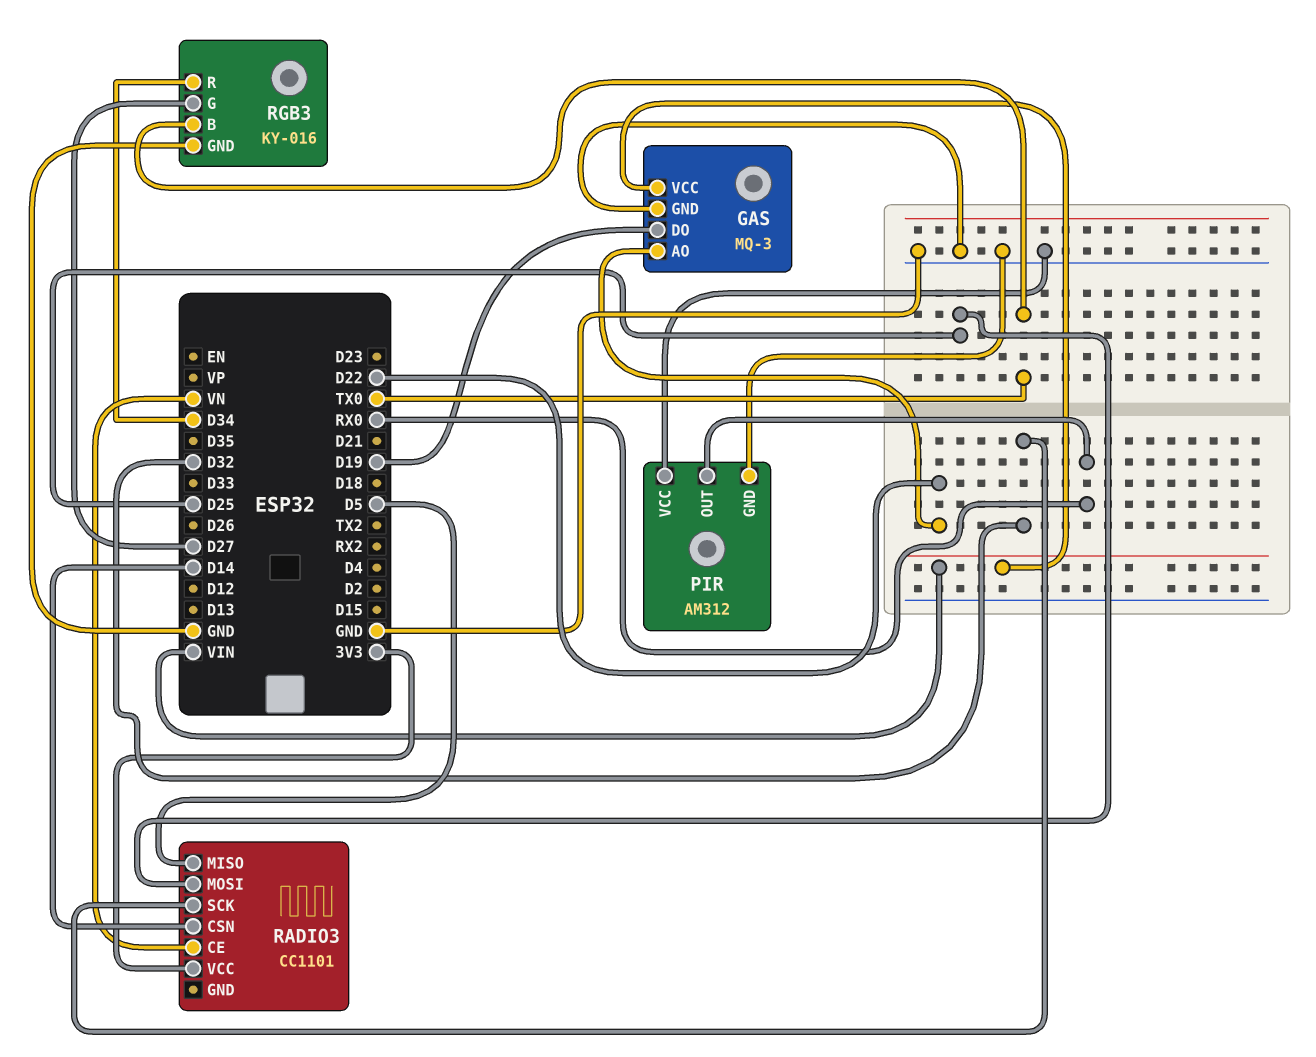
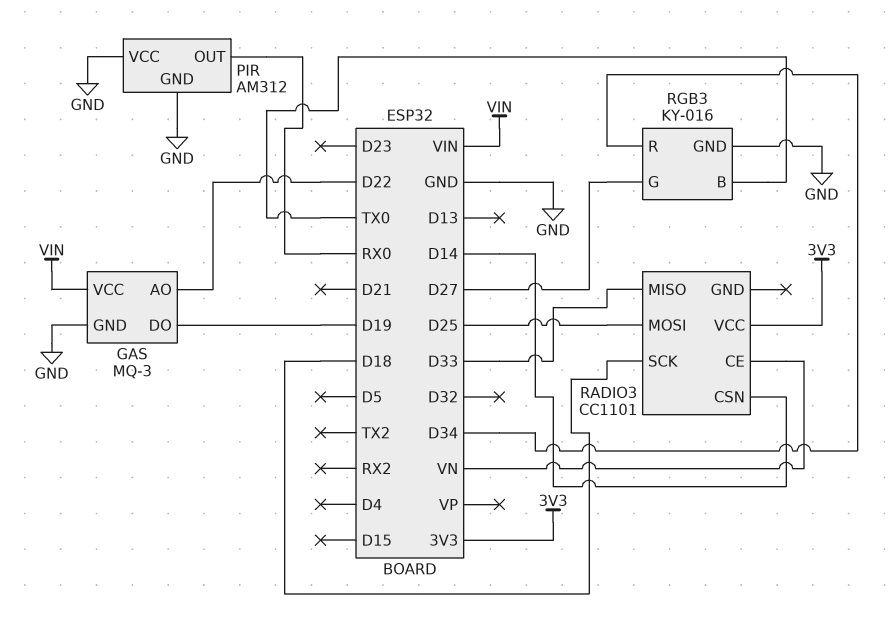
RADIO3 pin MISO: D5 -> D33
RADIO3 pin SCK: D32 -> D18

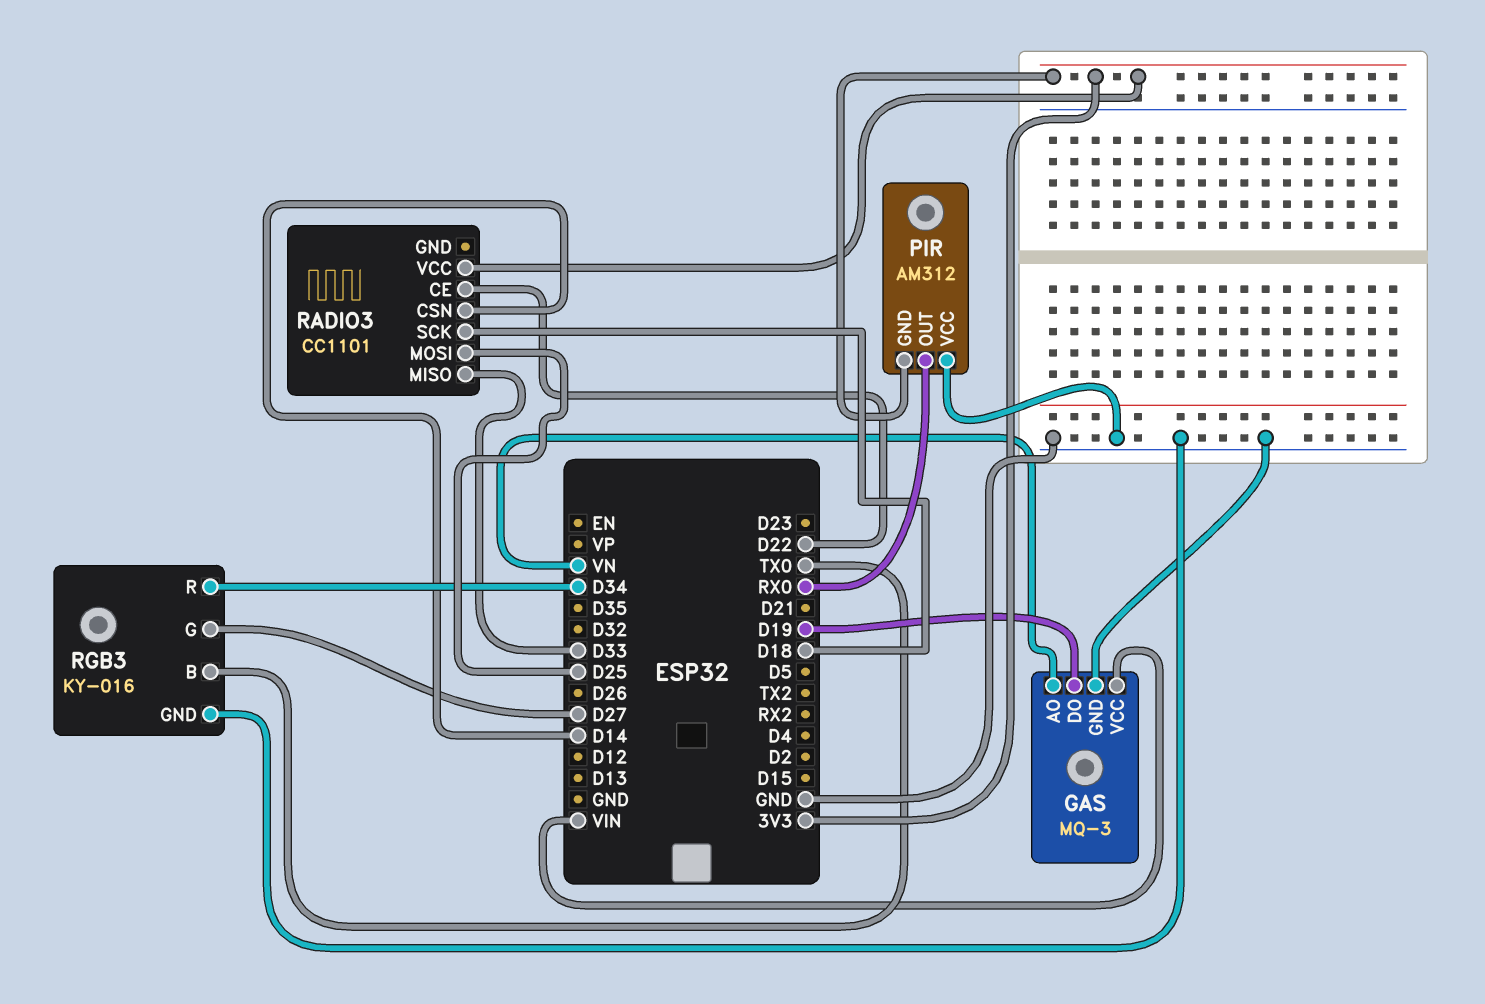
GAS pin AO: D22 -> VN
PIR pin GND: GND -> 3V3
RADIO3 pin CE: VN -> D22

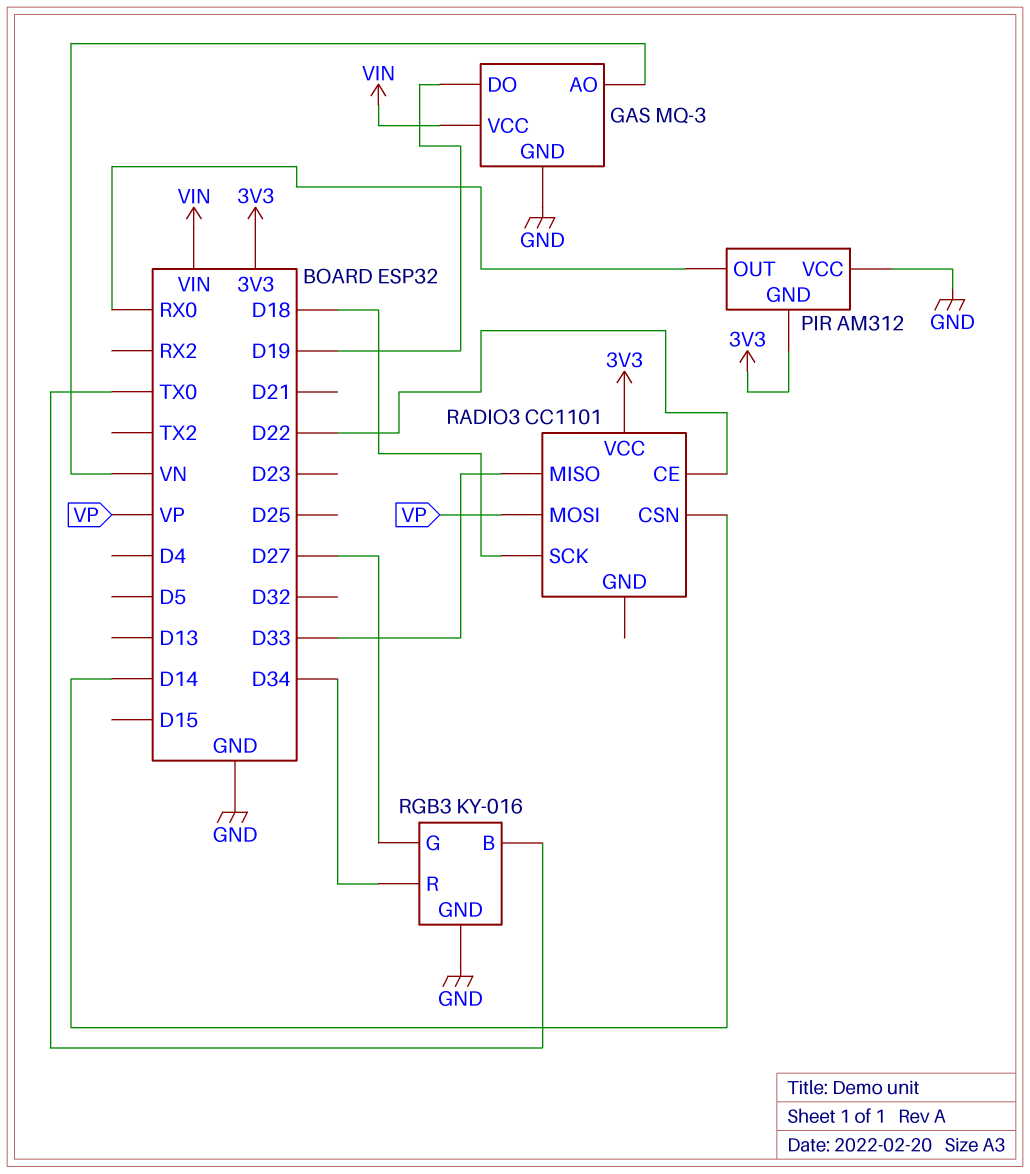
RADIO3 pin MOSI: D25 -> VP

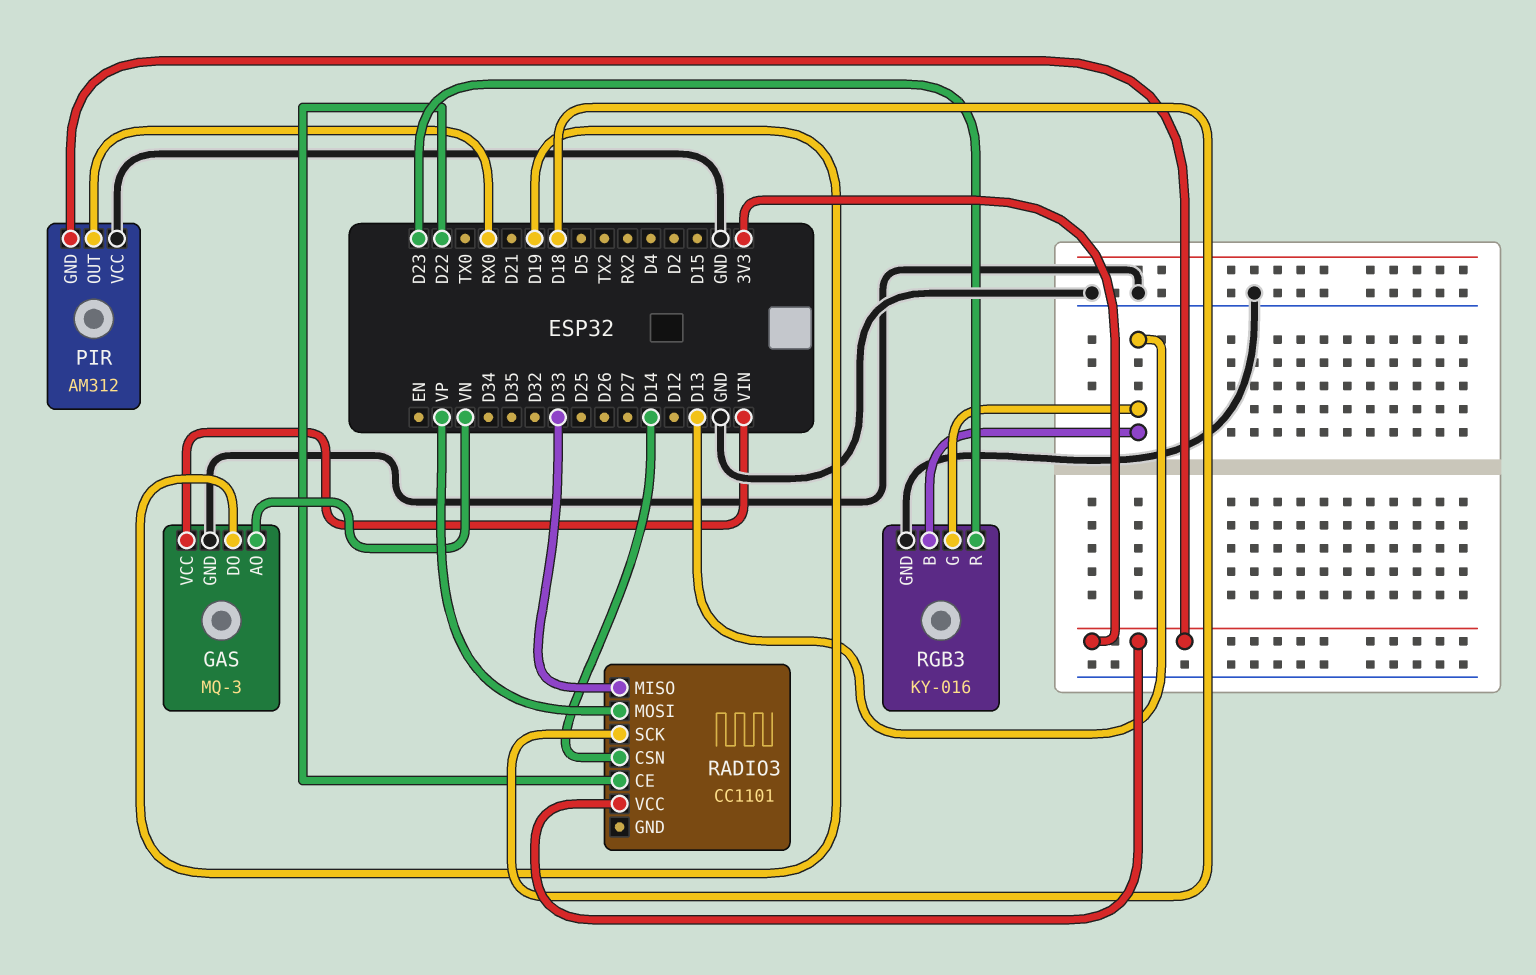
RGB3 pin B: TX0 -> D13
RGB3 pin G: D27 -> D13
RGB3 pin R: D34 -> D23

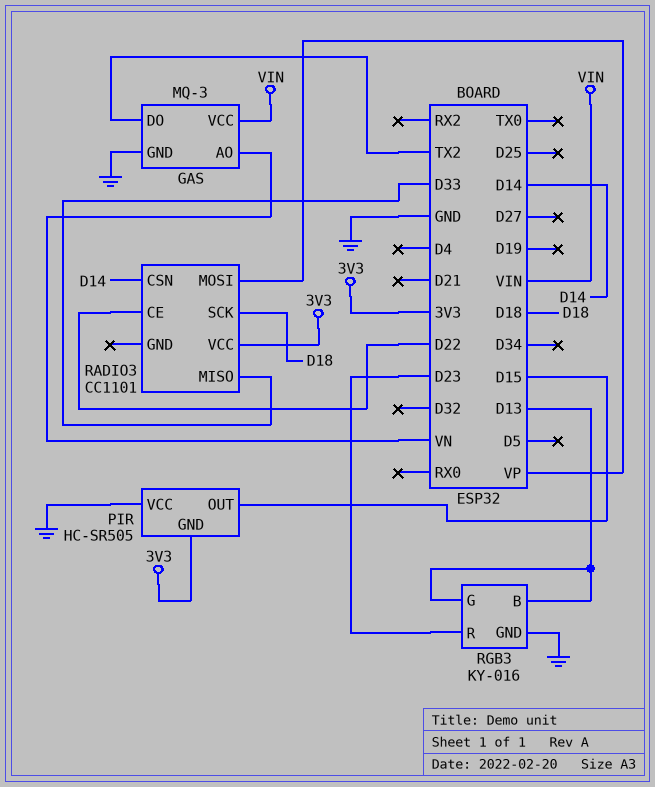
GAS pin DO: D19 -> TX2
PIR: AM312 -> HC-SR505
PIR pin OUT: RX0 -> D15

